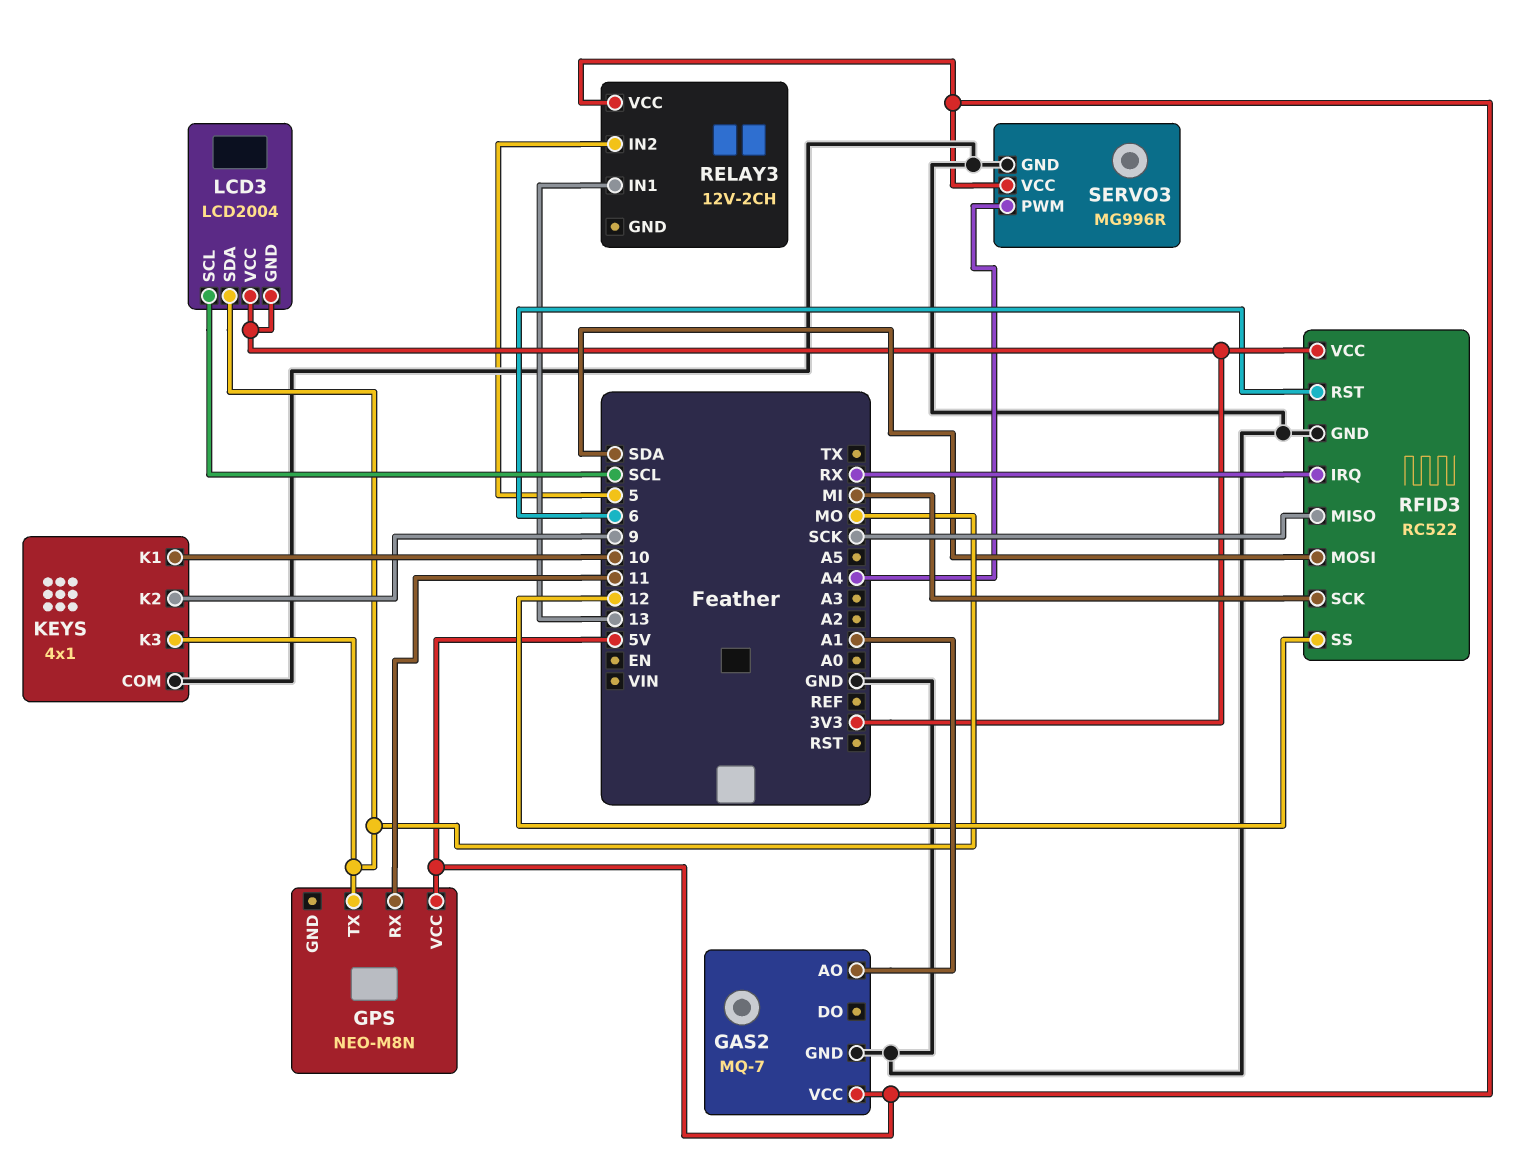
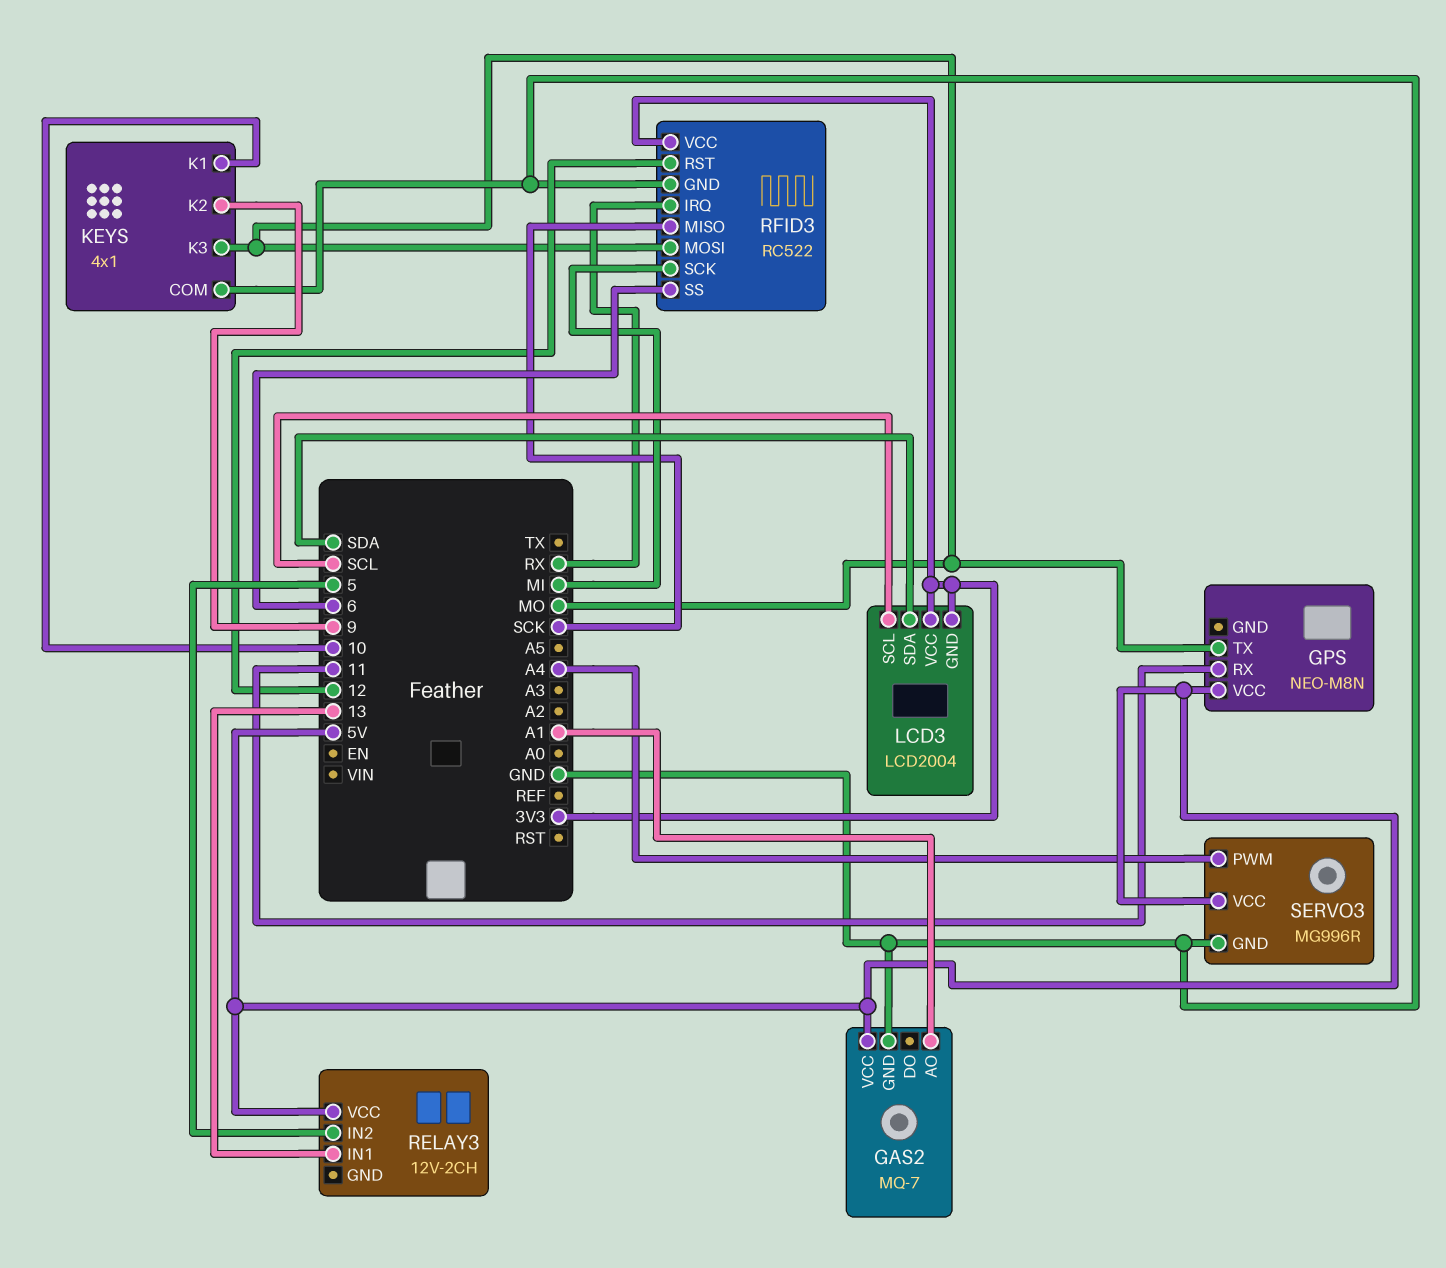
LCD3 pin SDA: MO -> SDA
RFID3 pin MOSI: SDA -> MO
RFID3 pin RST: 6 -> 12
RFID3 pin SS: 12 -> 6

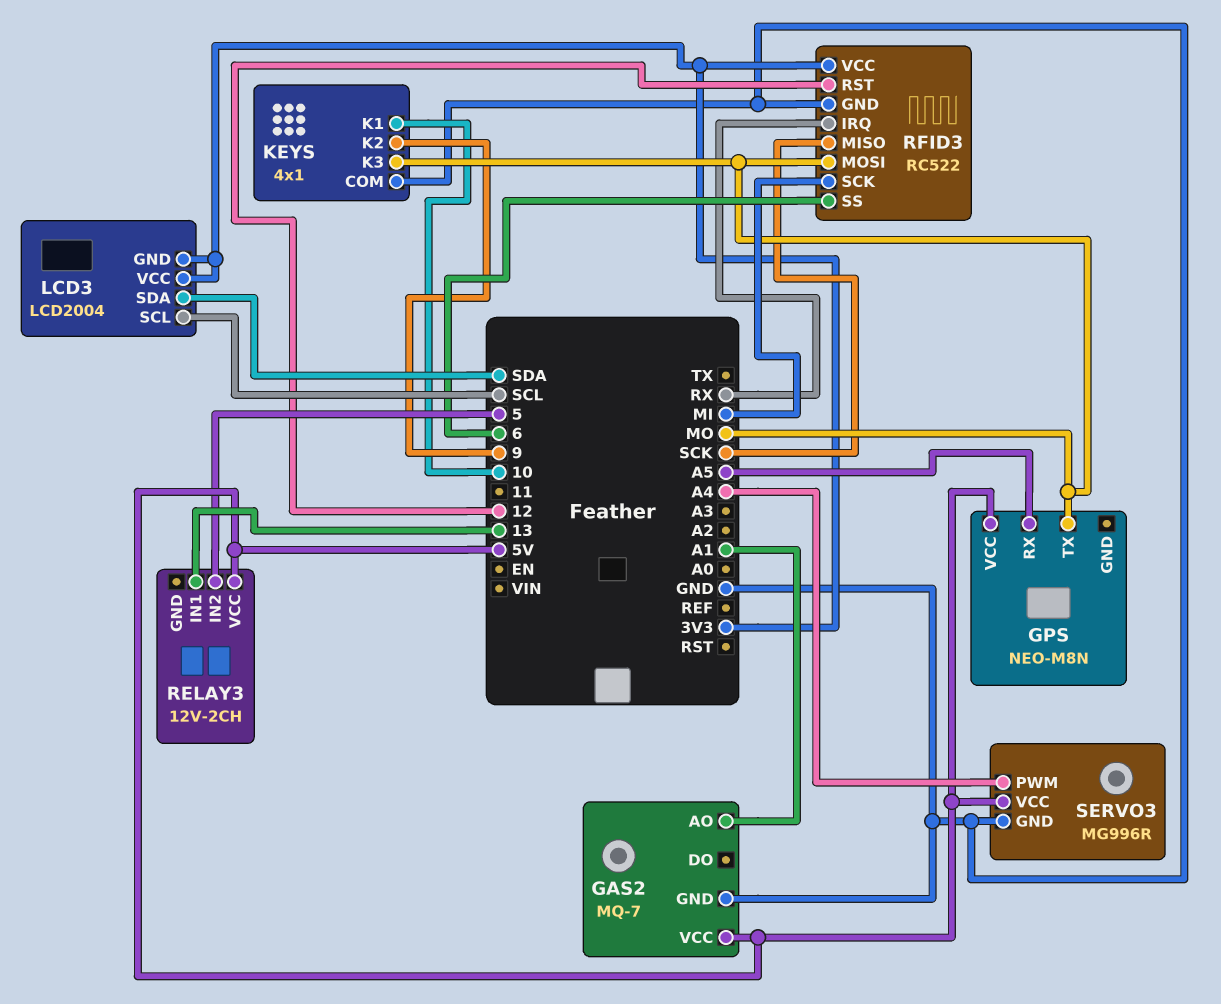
GPS pin RX: 11 -> A5

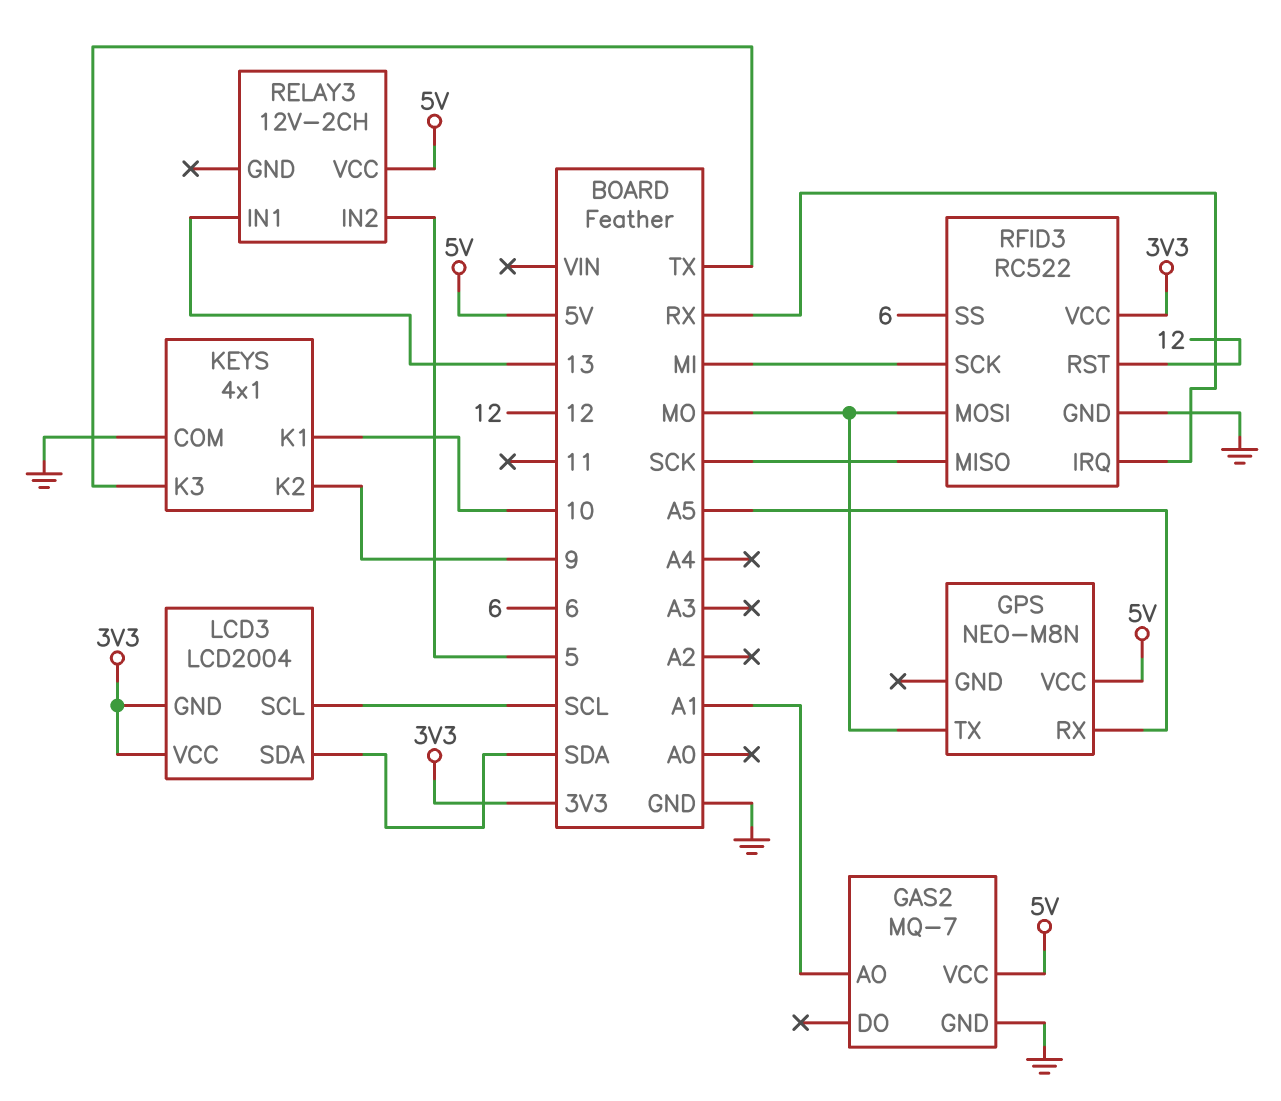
KEYS pin K3: MO -> TX
SERVO3: MG996R -> none
SERVO3 pin GND: GND -> none
SERVO3 pin PWM: A4 -> none
SERVO3 pin VCC: 5V -> none

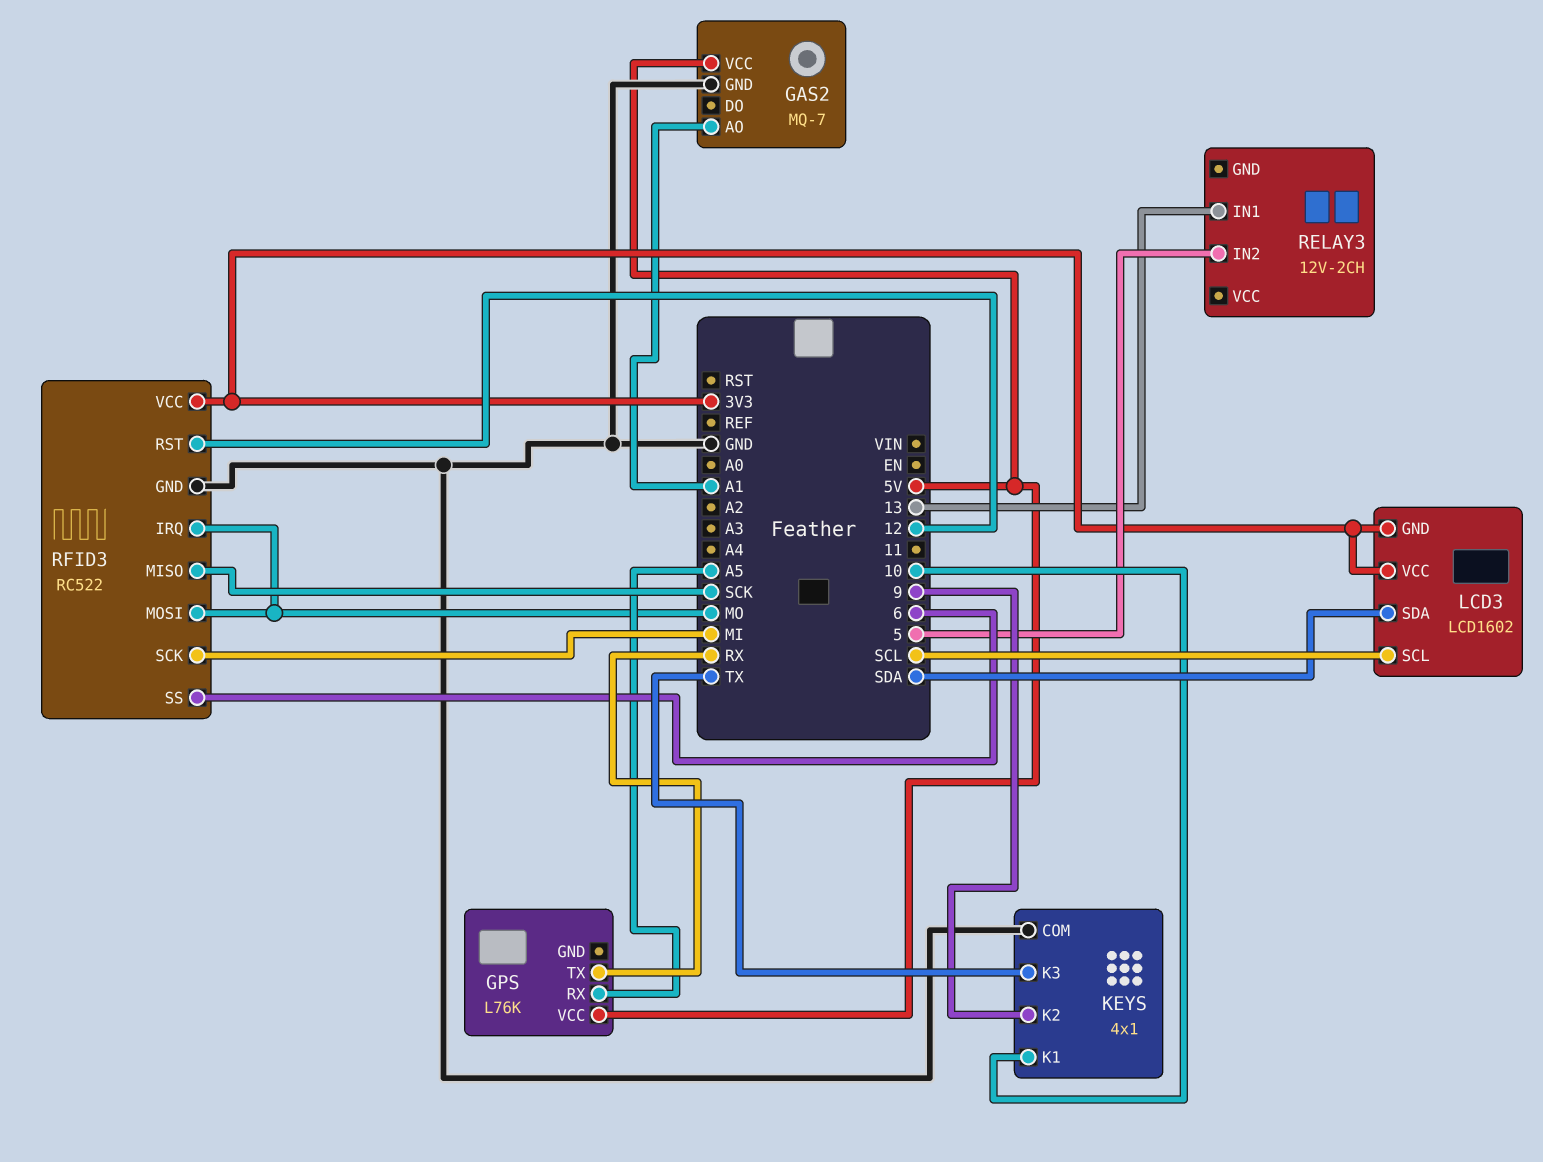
GPS: NEO-M8N -> L76K
GPS pin TX: MO -> RX
LCD3: LCD2004 -> LCD1602
RELAY3 pin VCC: 5V -> none
RFID3 pin IRQ: RX -> MO

